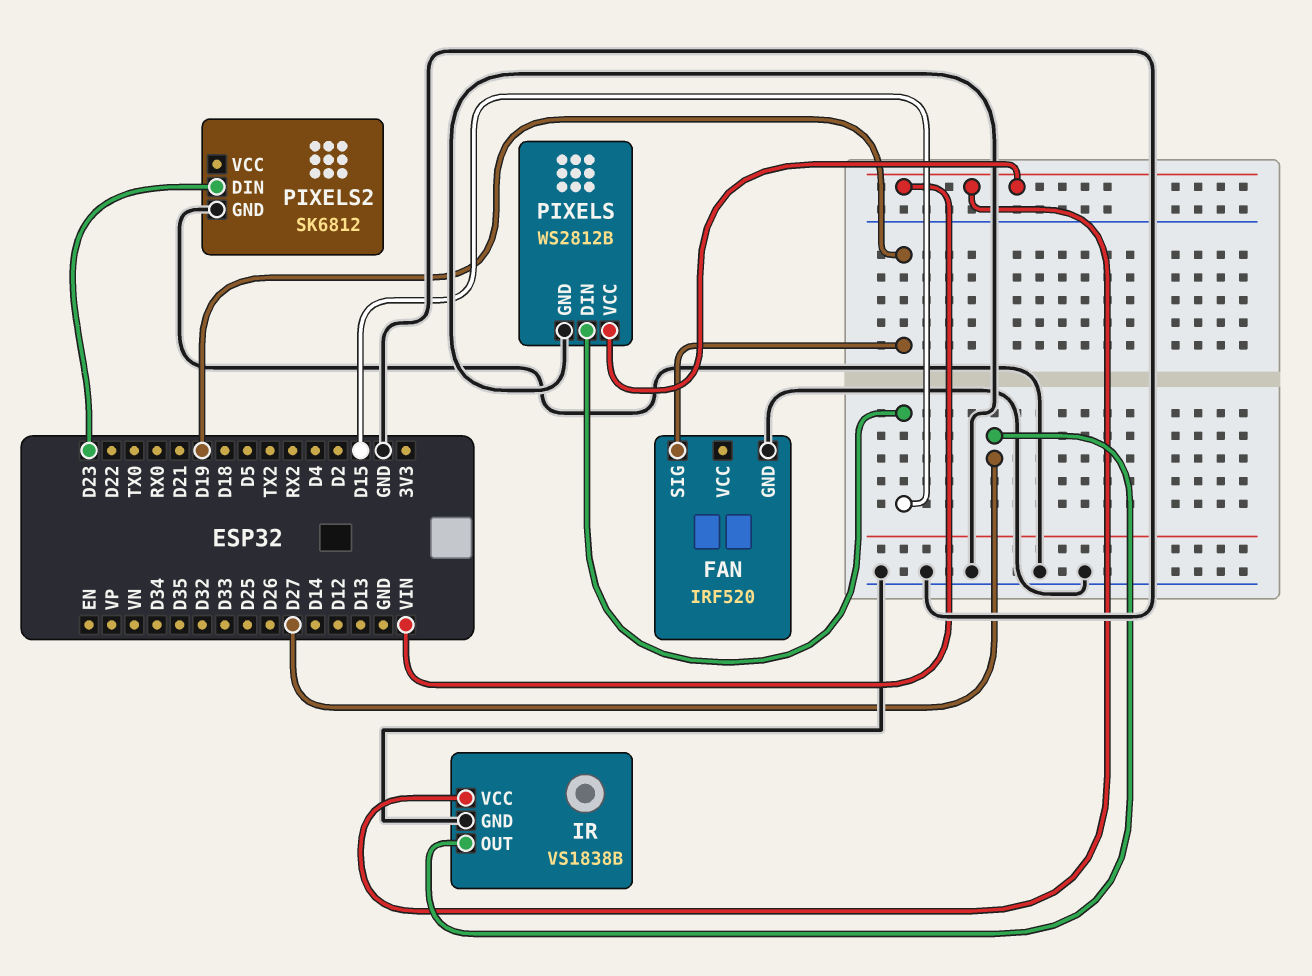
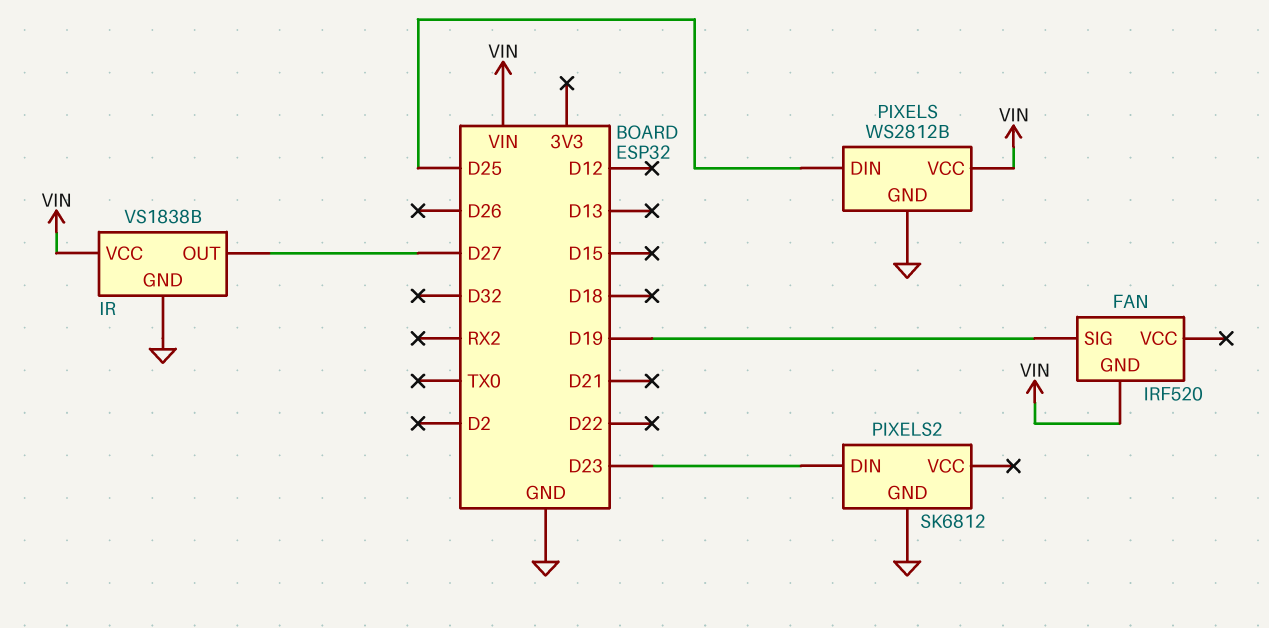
FAN pin GND: GND -> VIN
PIXELS pin DIN: D15 -> D25

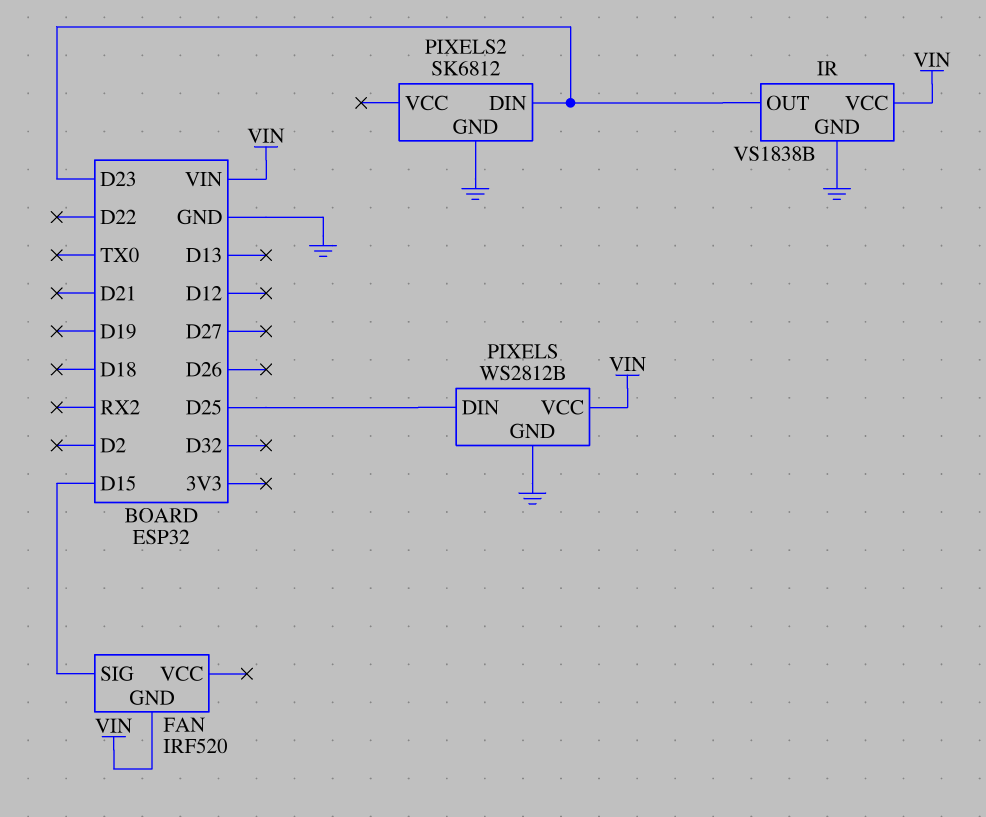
FAN pin SIG: D19 -> D15
IR pin OUT: D27 -> D23

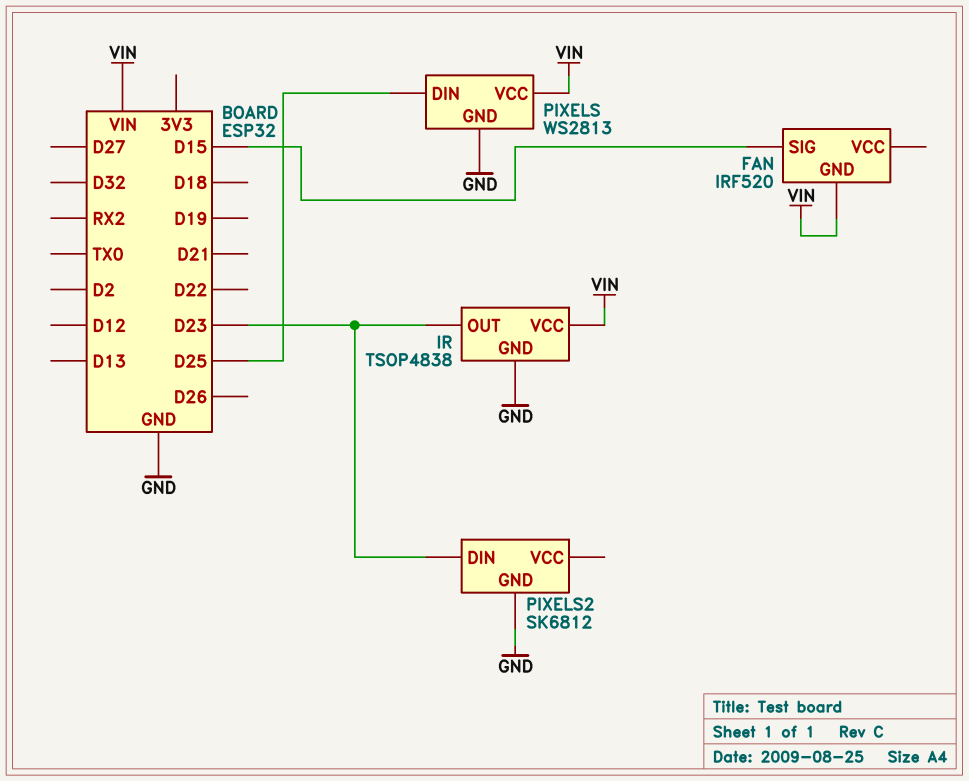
IR: VS1838B -> TSOP4838
PIXELS: WS2812B -> WS2813

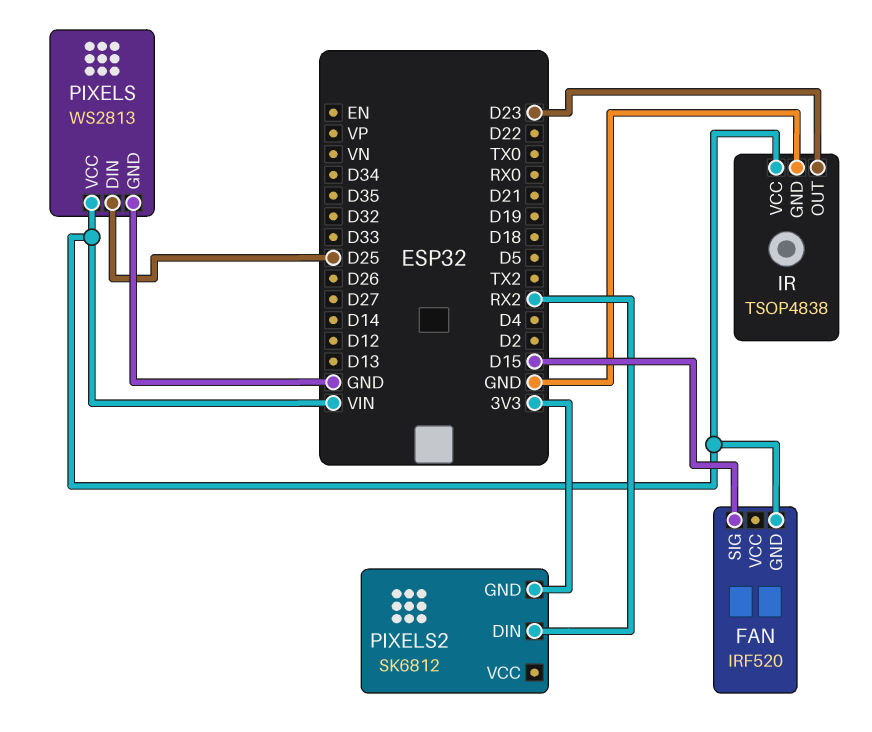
PIXELS2 pin DIN: D23 -> RX2
PIXELS2 pin GND: GND -> 3V3

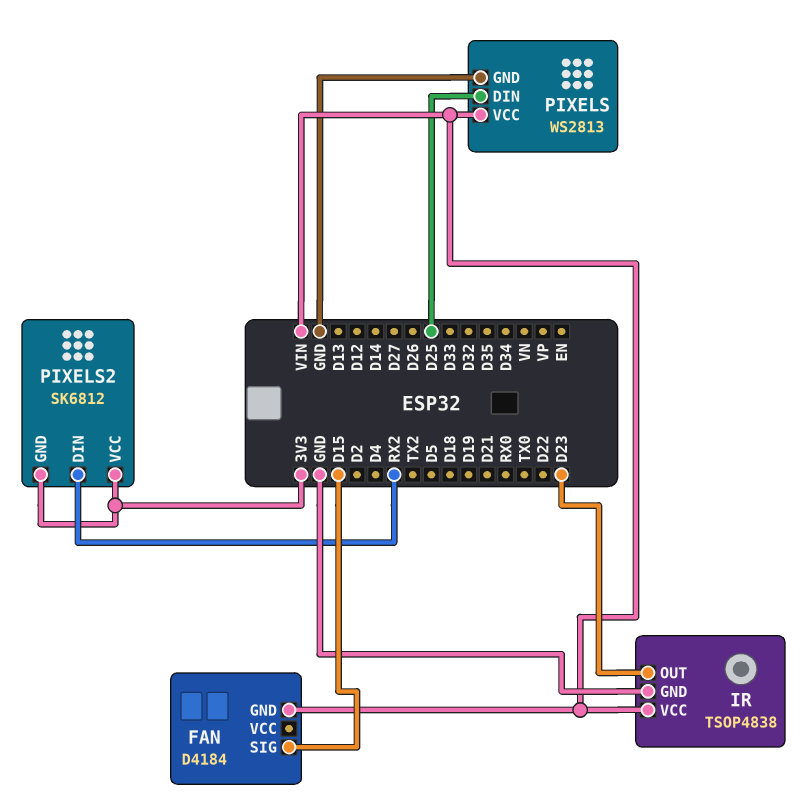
FAN: IRF520 -> D4184
PIXELS2 pin VCC: none -> 3V3

